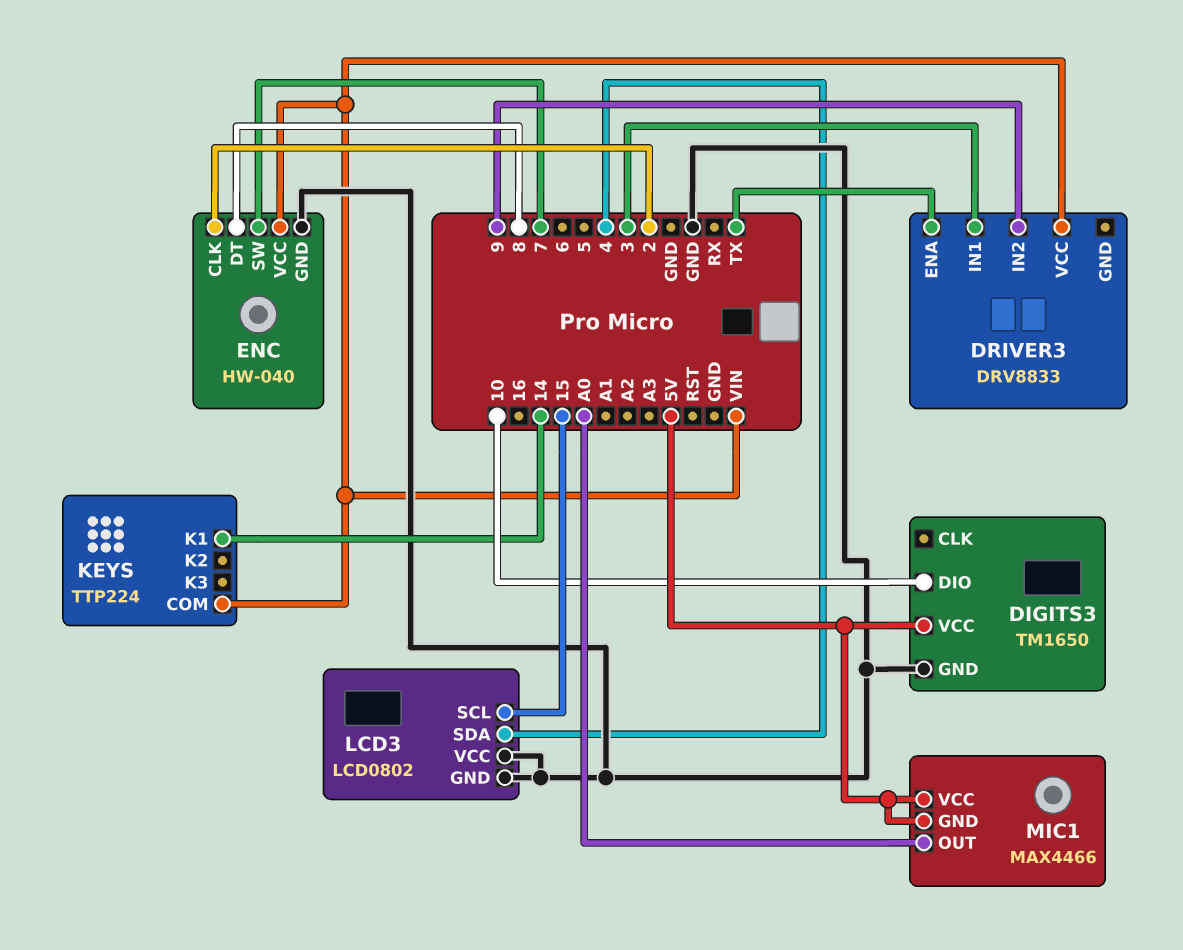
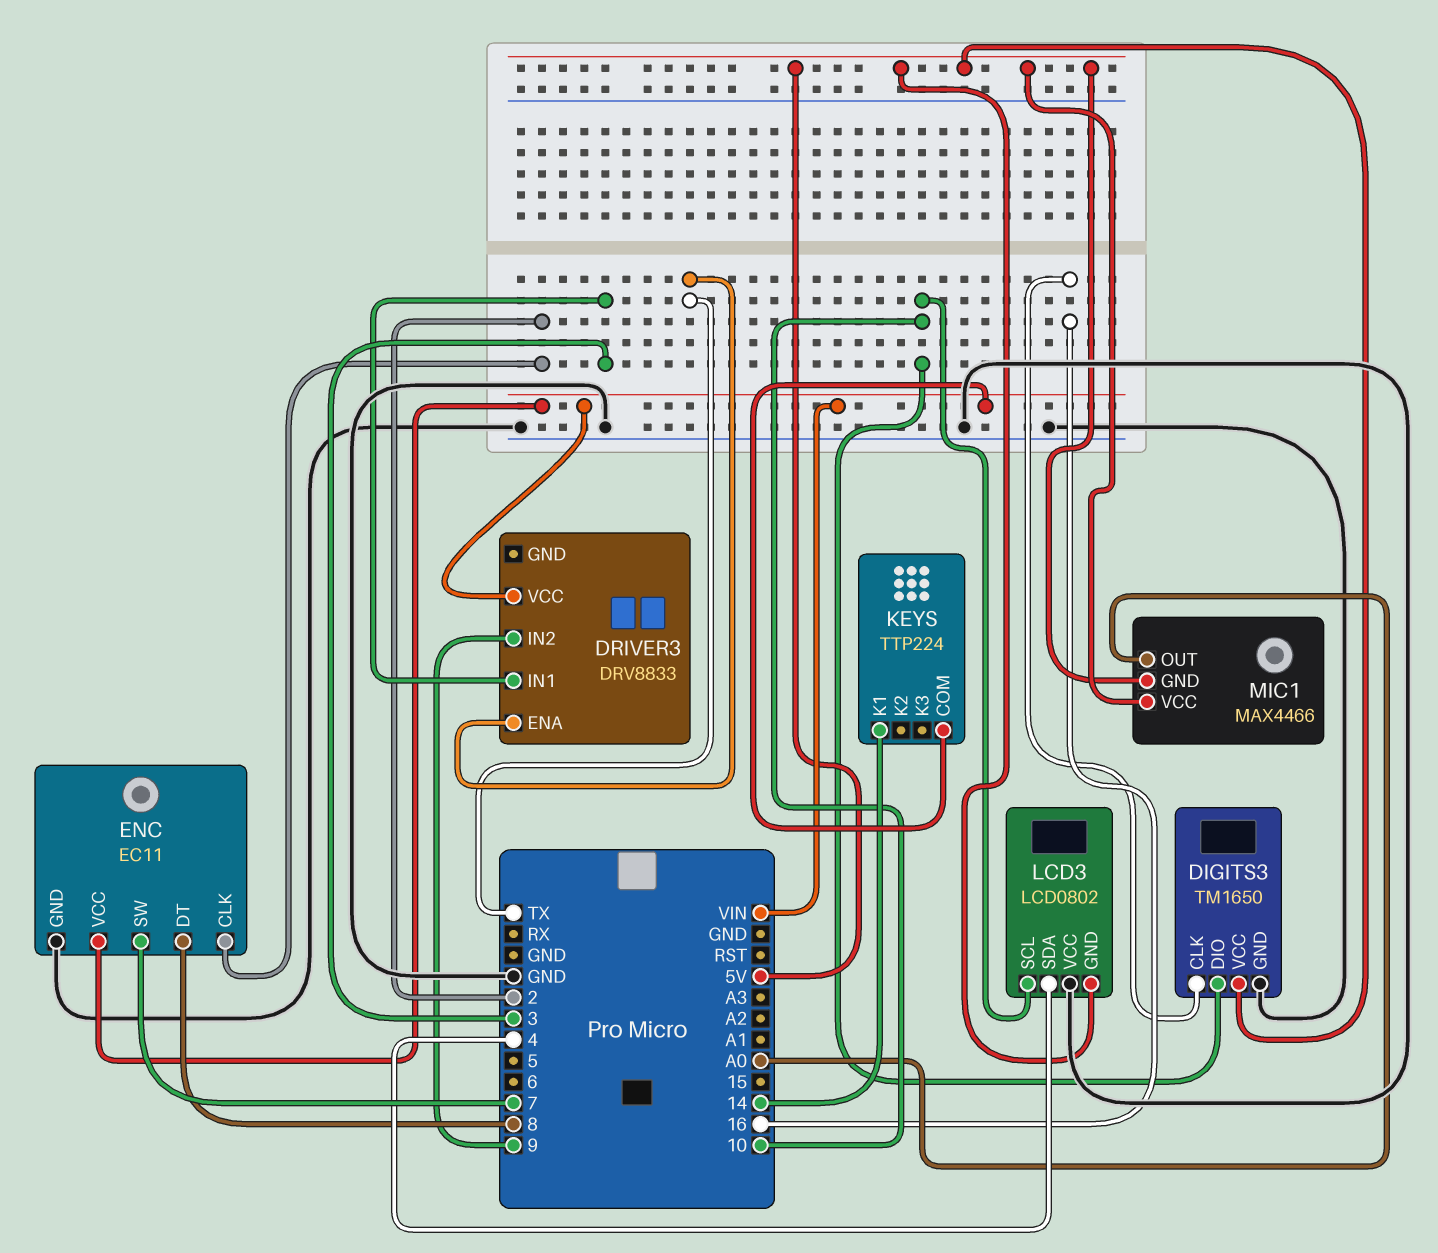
DIGITS3 pin CLK: none -> 16
ENC: HW-040 -> EC11
LCD3 pin GND: GND -> 5V
LCD3 pin SCL: 15 -> 10

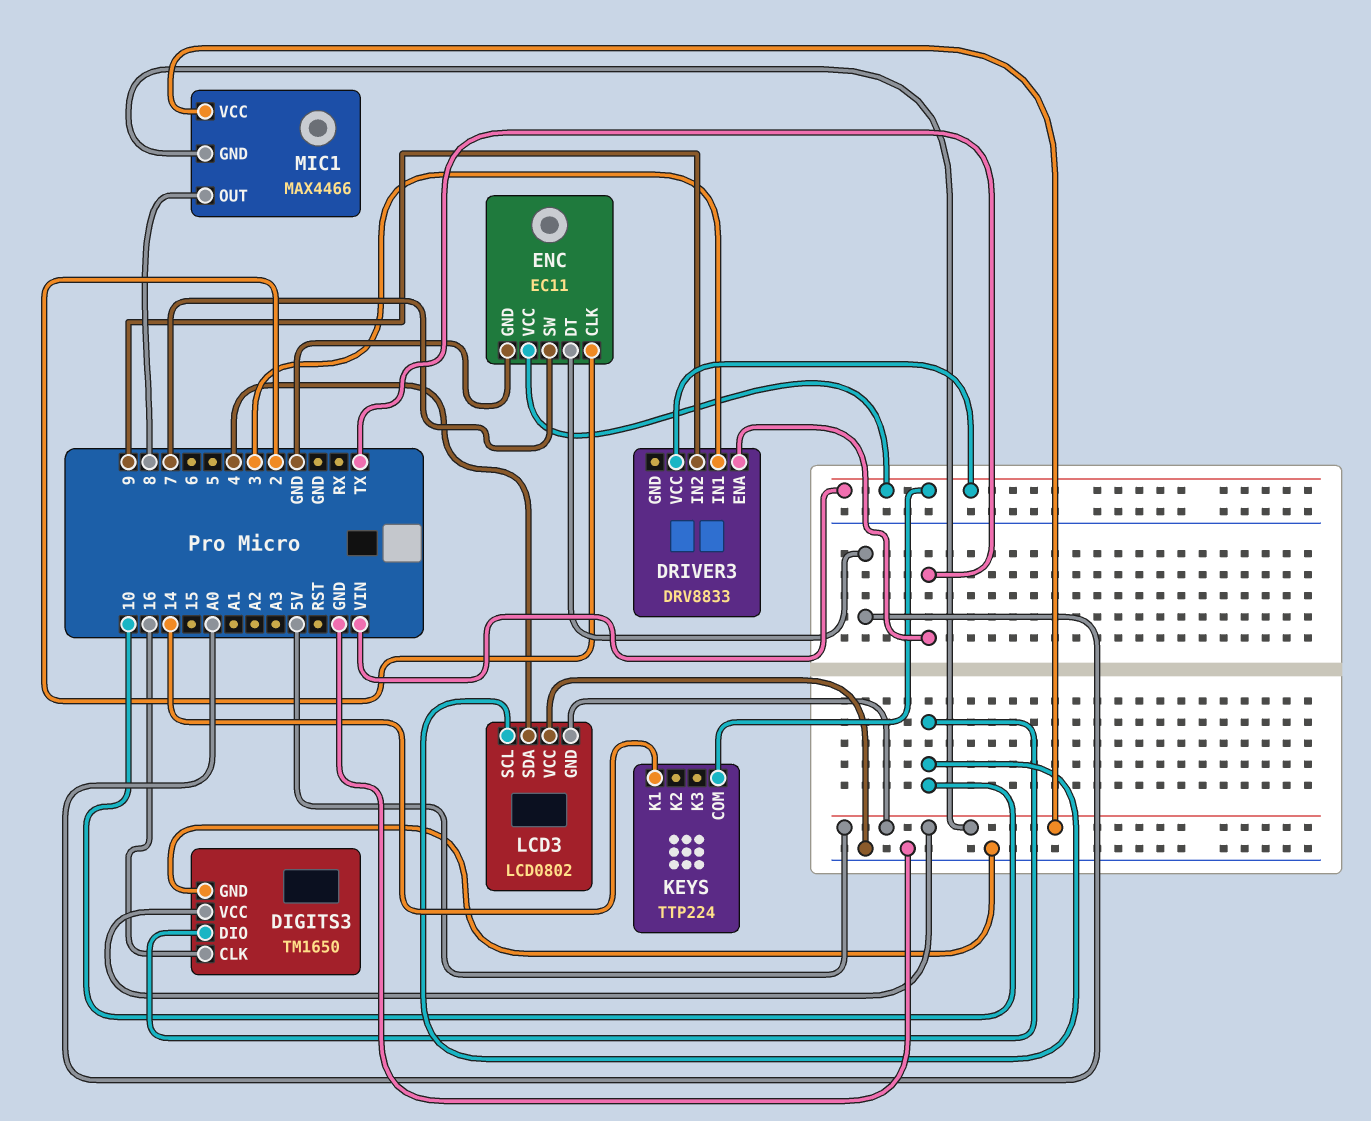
ENC pin DT: 8 -> A0
MIC1 pin OUT: A0 -> 8

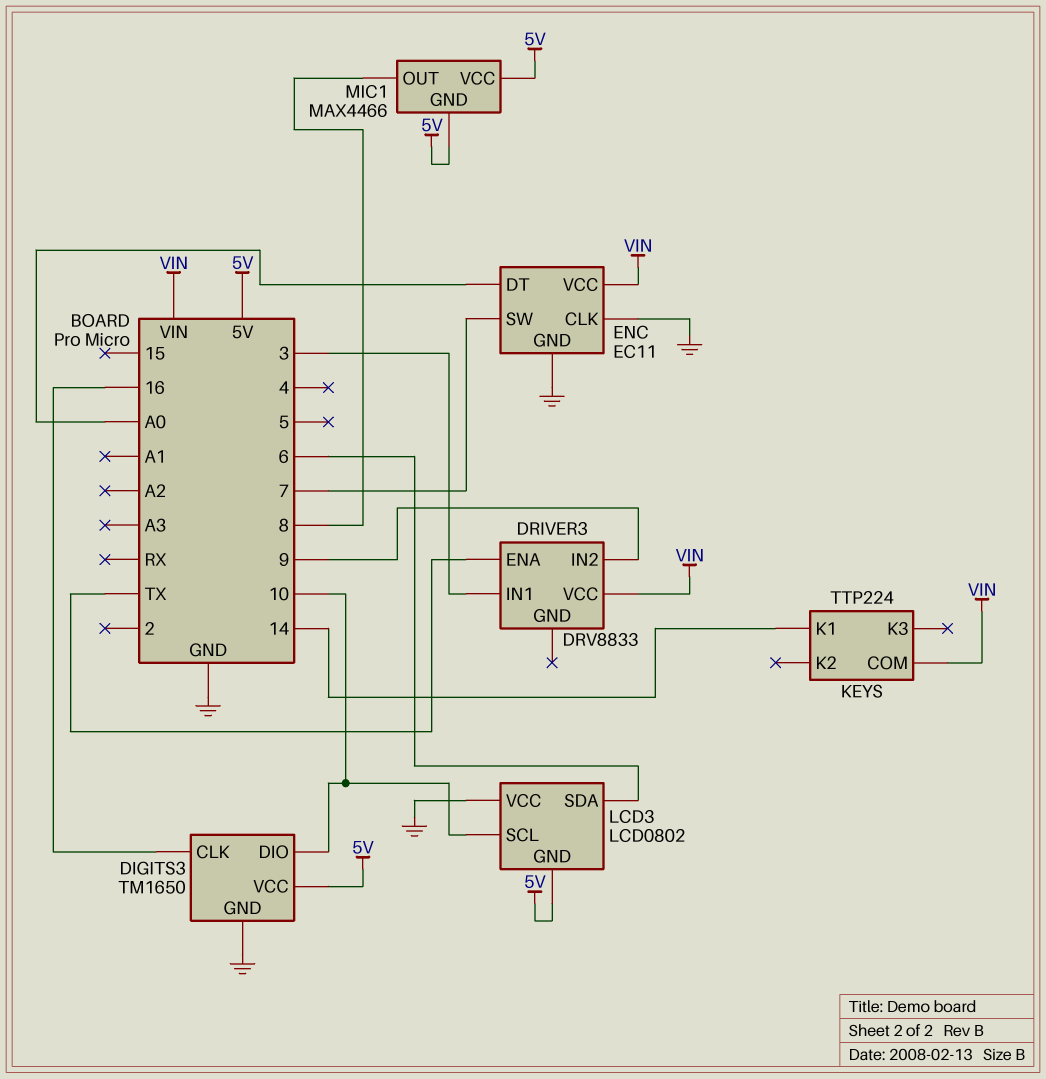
ENC pin CLK: 2 -> GND
LCD3 pin SDA: 4 -> 6

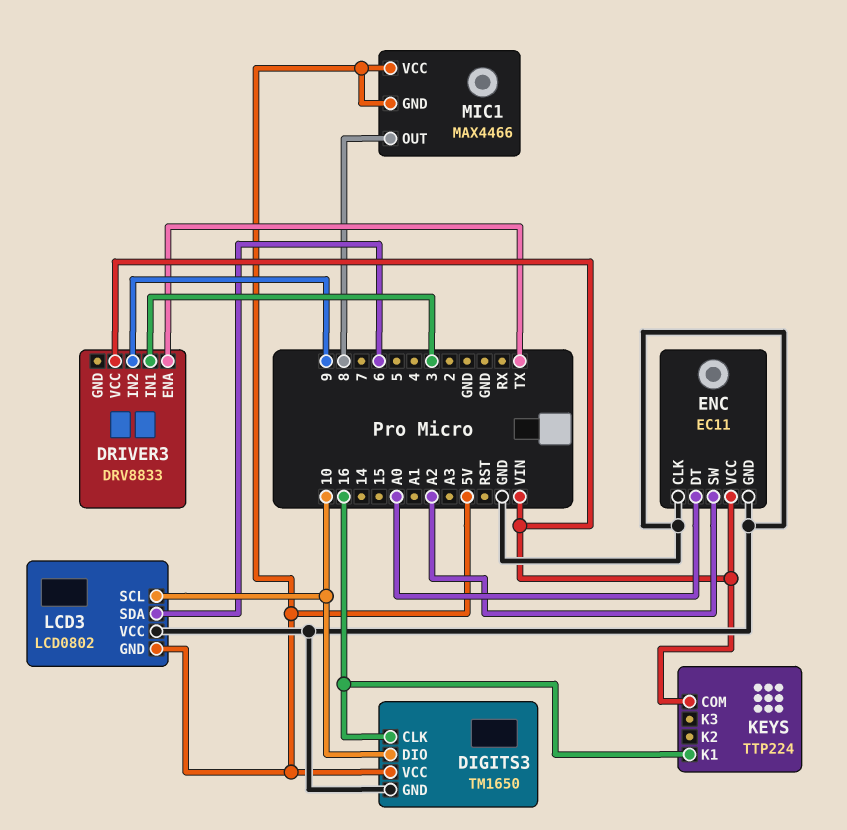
ENC pin SW: 7 -> A2
KEYS pin K1: 14 -> 16

